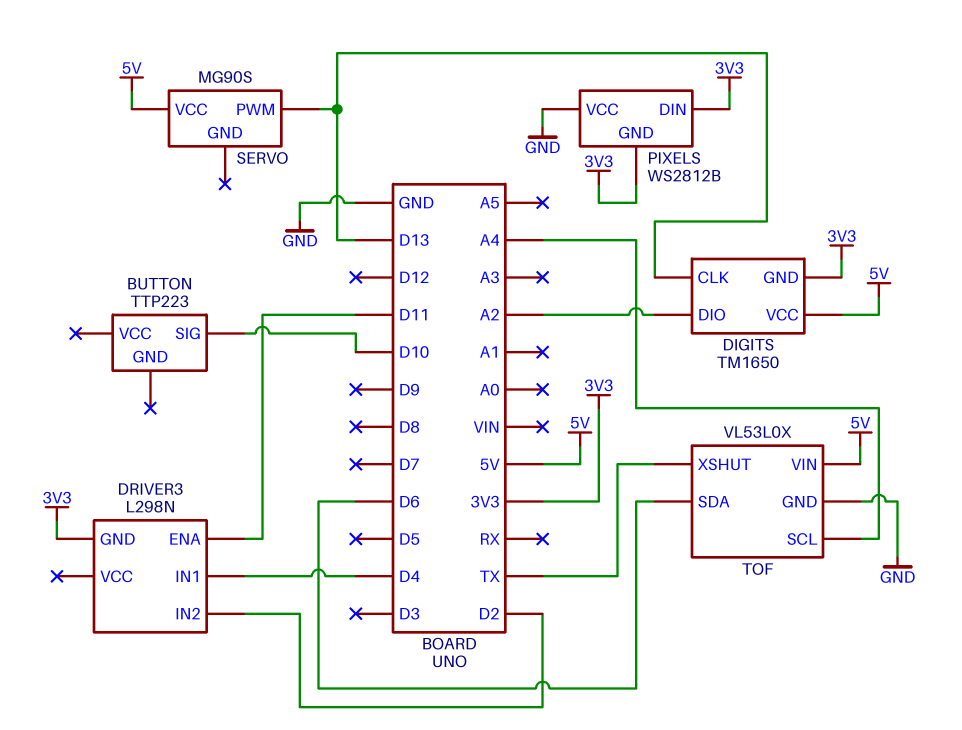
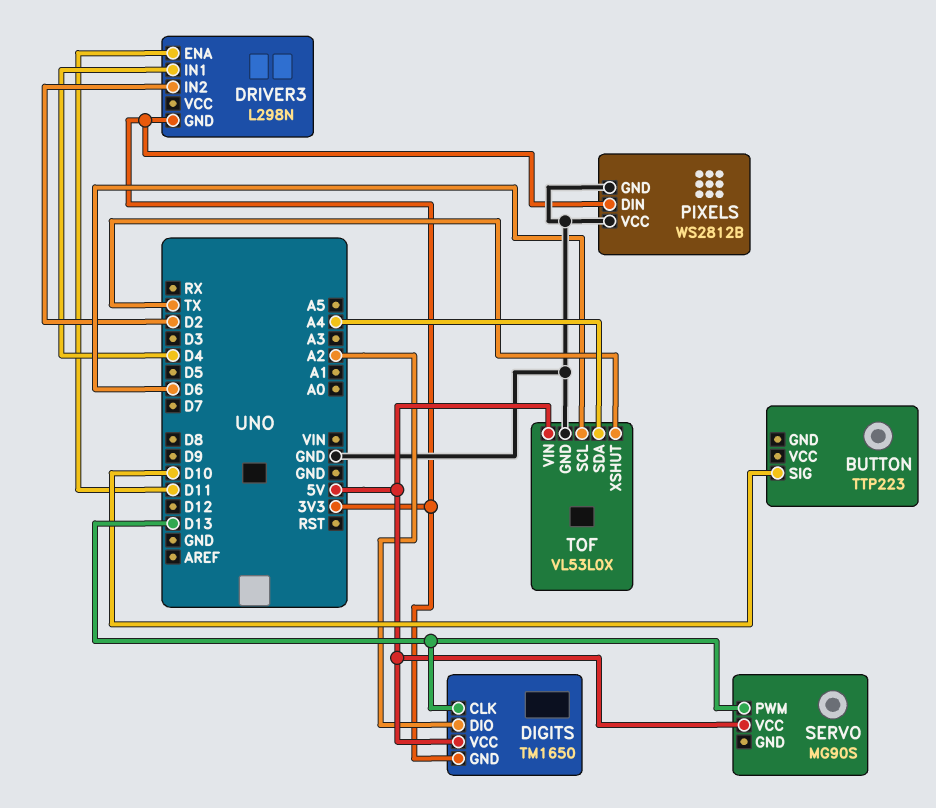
PIXELS pin GND: 3V3 -> GND
TOF pin SCL: A4 -> D6
TOF pin SDA: D6 -> A4

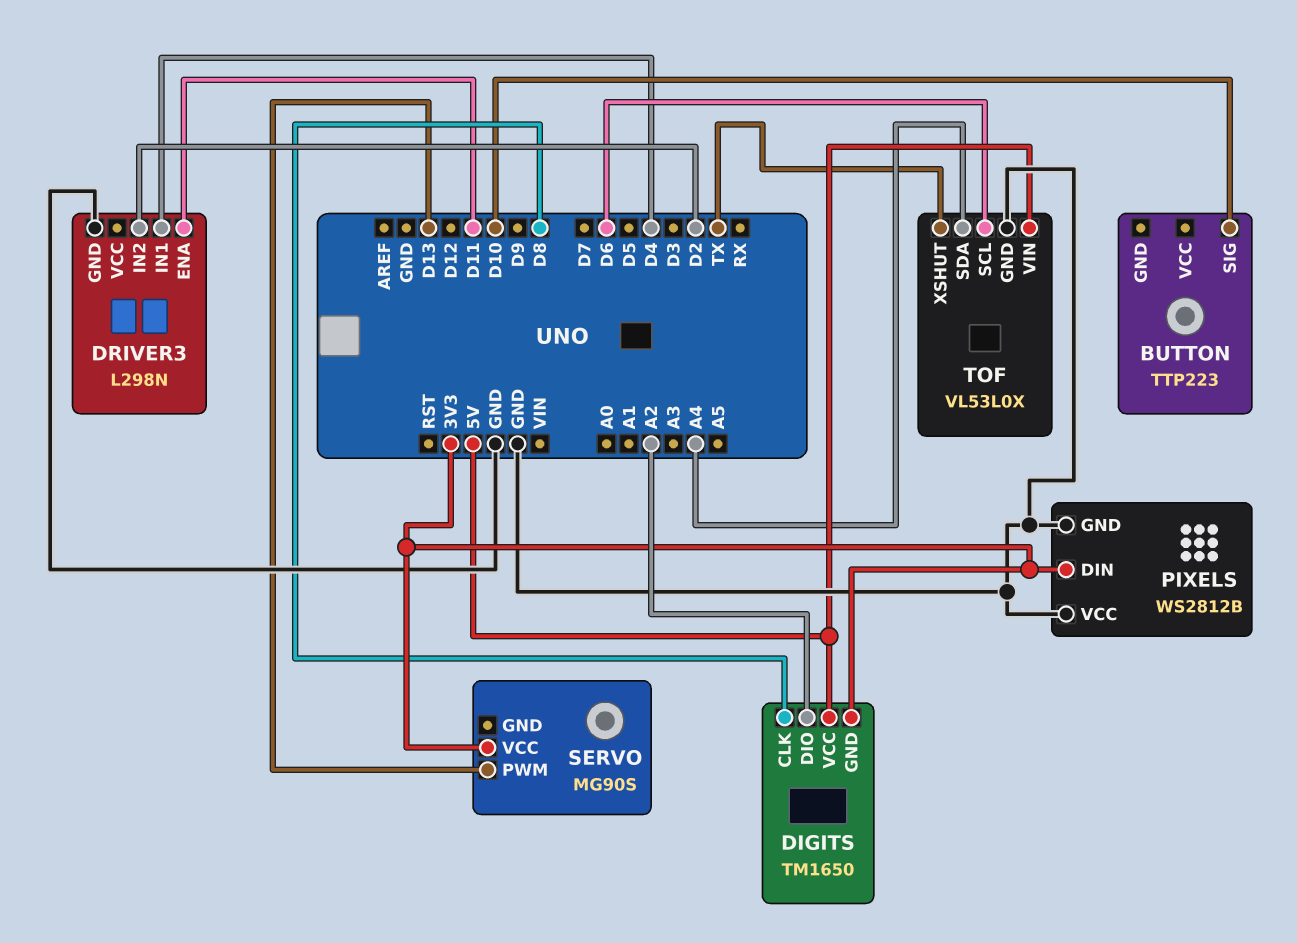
DIGITS pin CLK: D13 -> D8
DRIVER3 pin GND: 3V3 -> GND
SERVO pin VCC: 5V -> 3V3

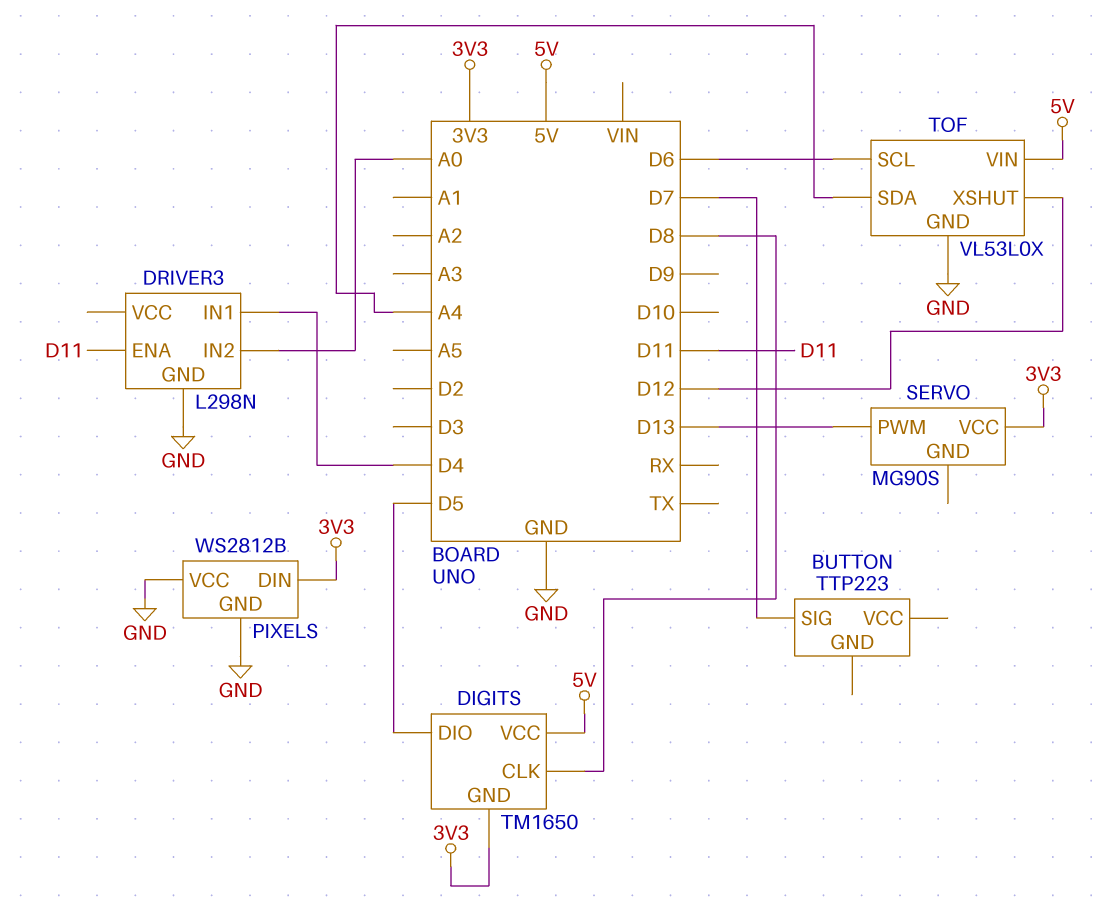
BUTTON pin SIG: D10 -> D7
DIGITS pin DIO: A2 -> D5
DRIVER3 pin IN2: D2 -> A0
TOF pin XSHUT: TX -> D12

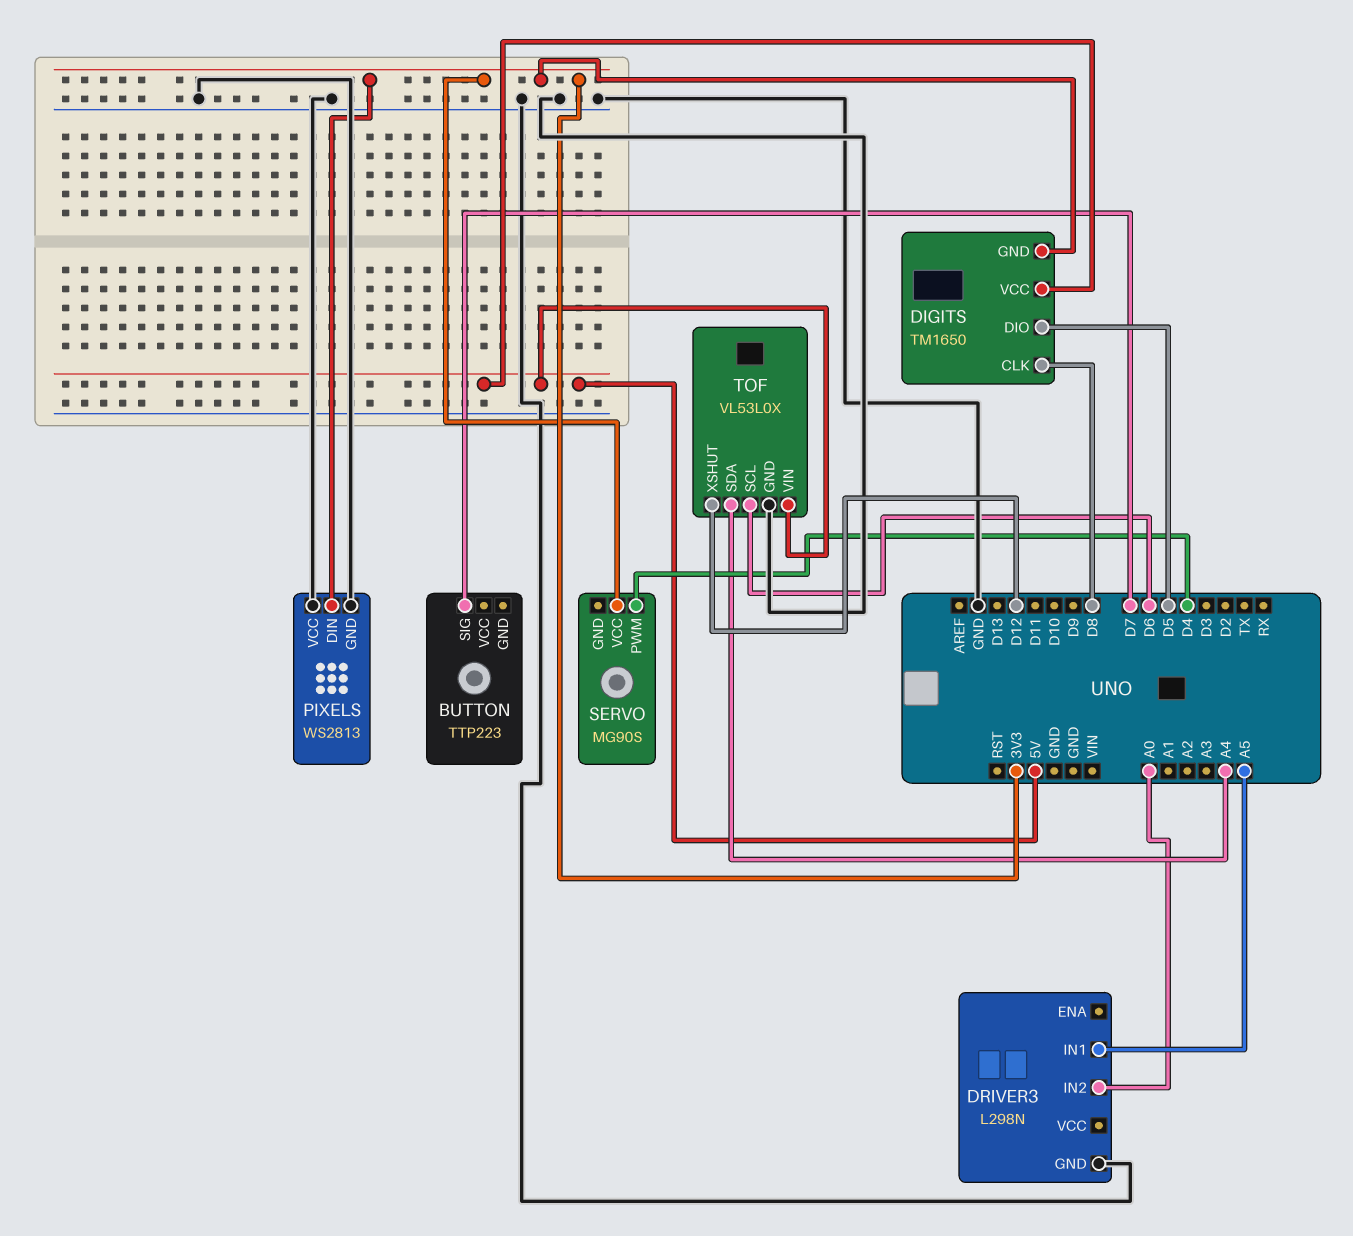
DRIVER3 pin ENA: D11 -> none
DRIVER3 pin IN1: D4 -> A5
PIXELS: WS2812B -> WS2813
SERVO pin PWM: D13 -> D4

